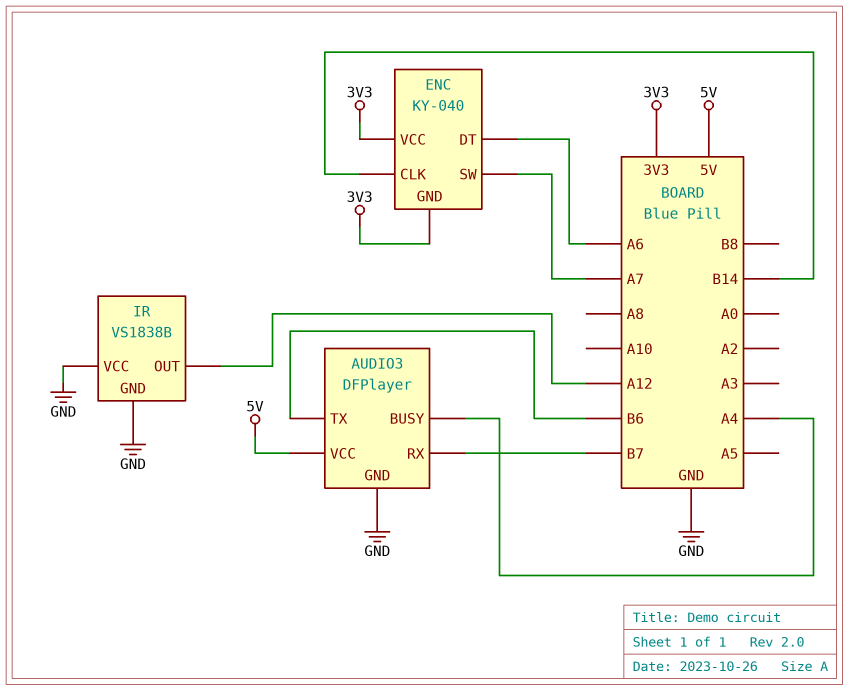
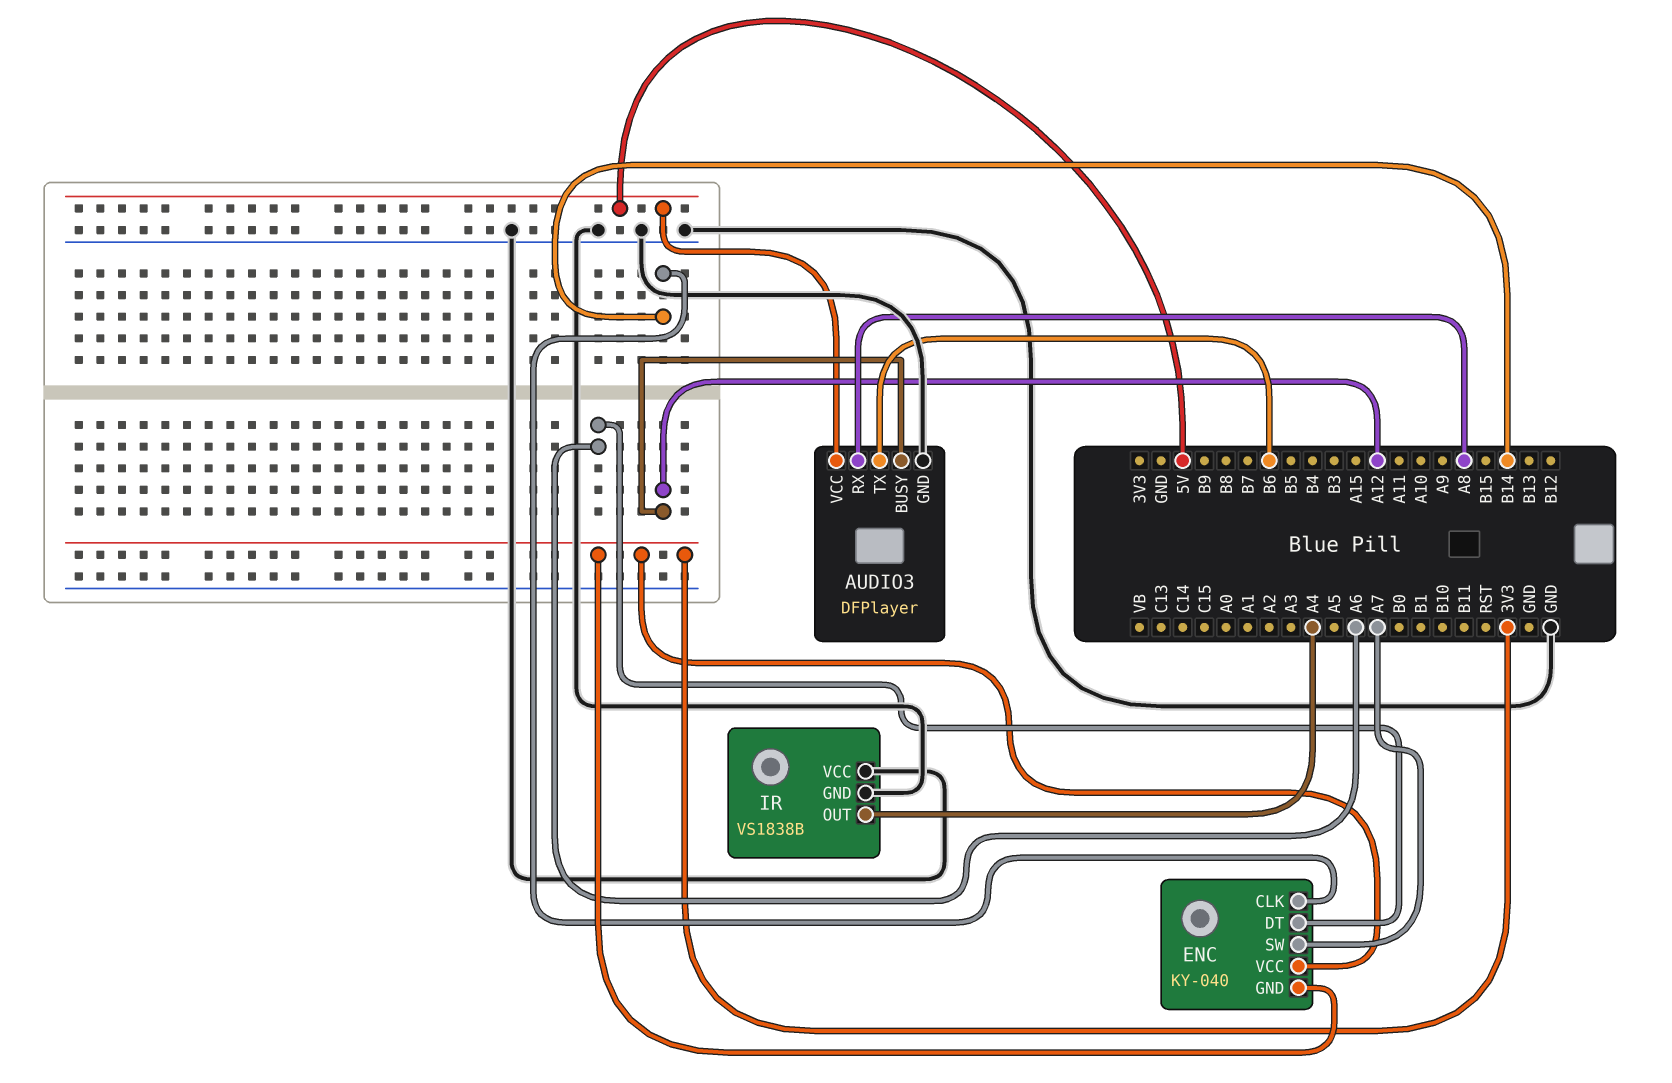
AUDIO3 pin BUSY: A4 -> A12
AUDIO3 pin RX: B7 -> A8
IR pin OUT: A12 -> A4

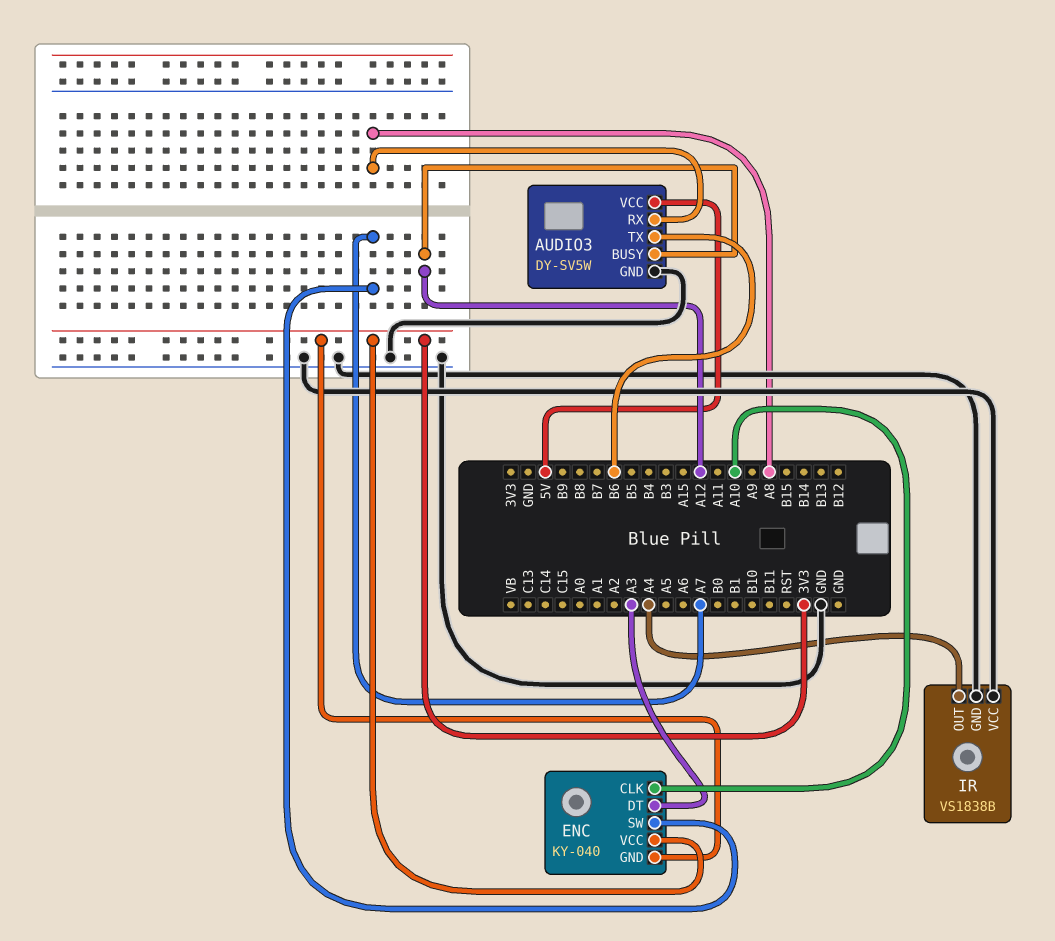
AUDIO3: DFPlayer -> DY-SV5W
ENC pin CLK: B14 -> A10
ENC pin DT: A6 -> A3

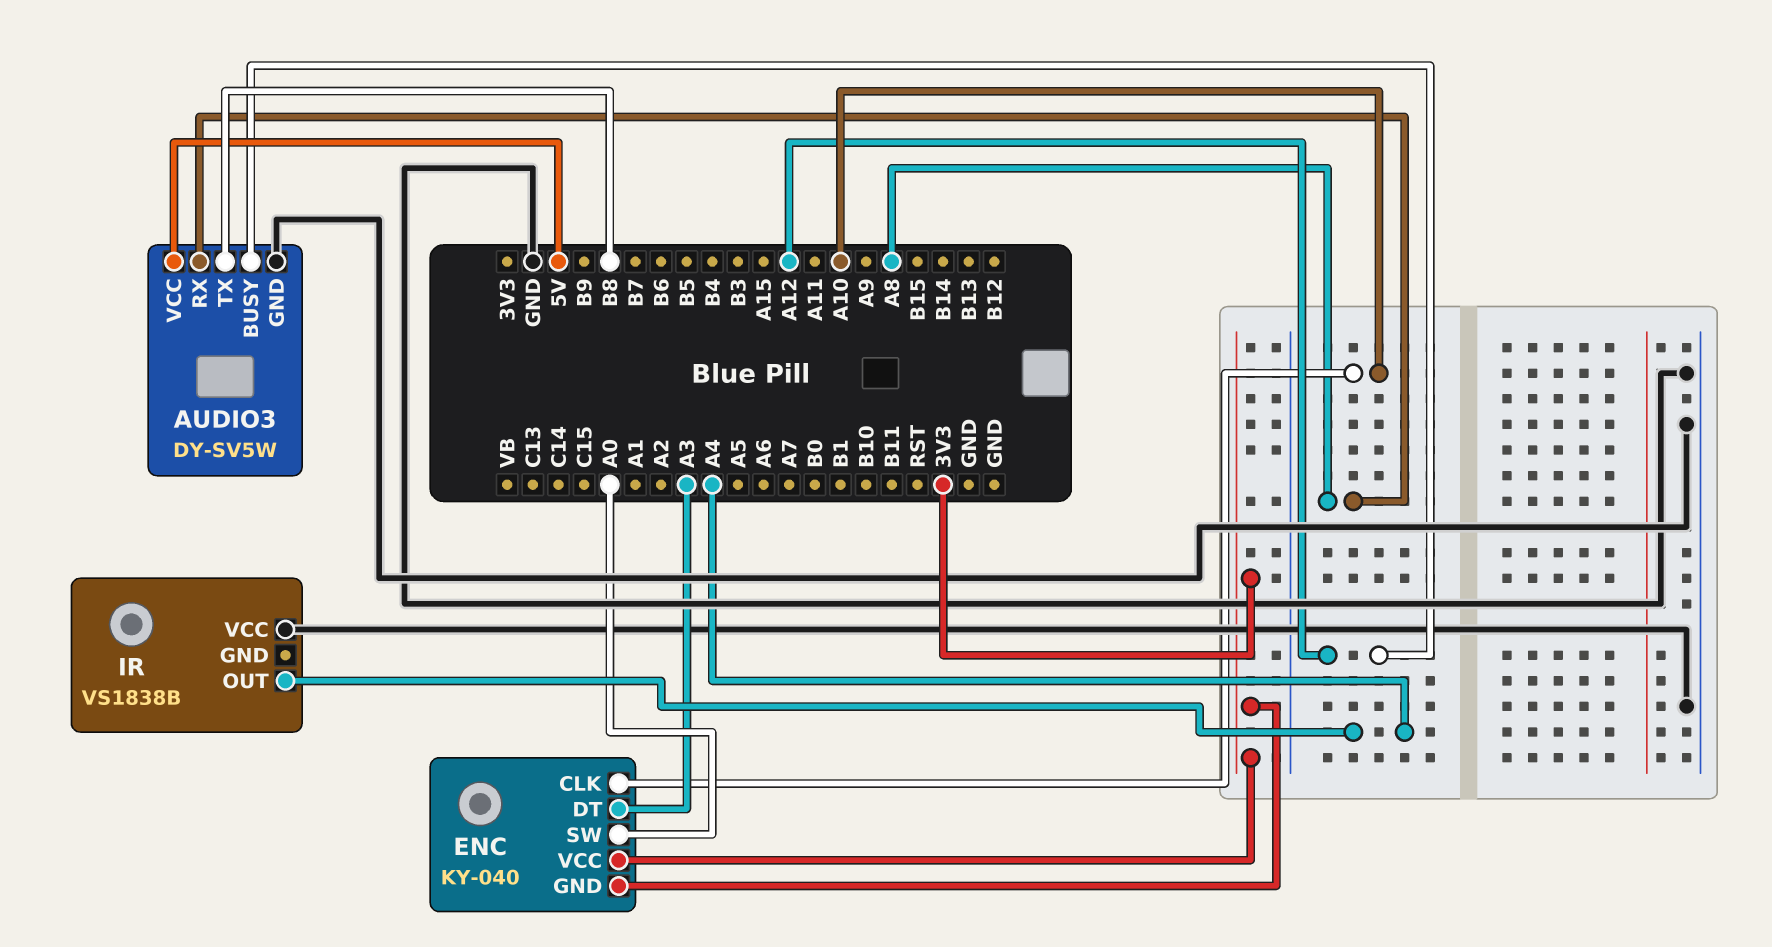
AUDIO3 pin TX: B6 -> B8
ENC pin SW: A7 -> A0
IR pin GND: GND -> none

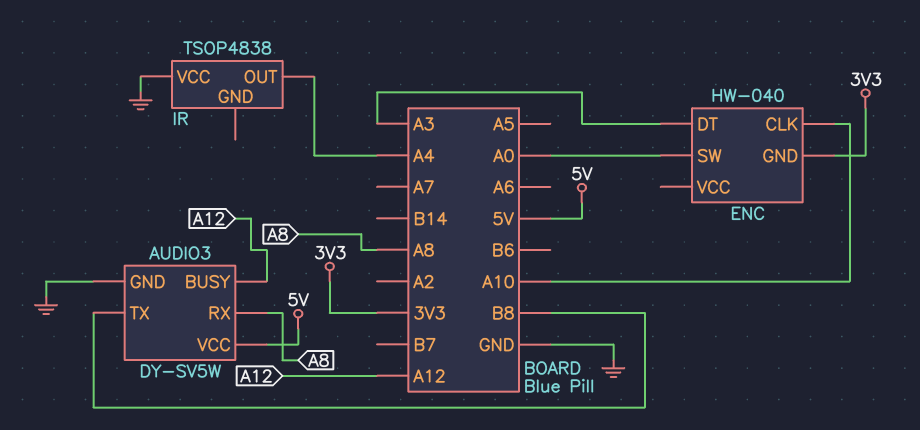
ENC: KY-040 -> HW-040
ENC pin VCC: 3V3 -> none
IR: VS1838B -> TSOP4838

